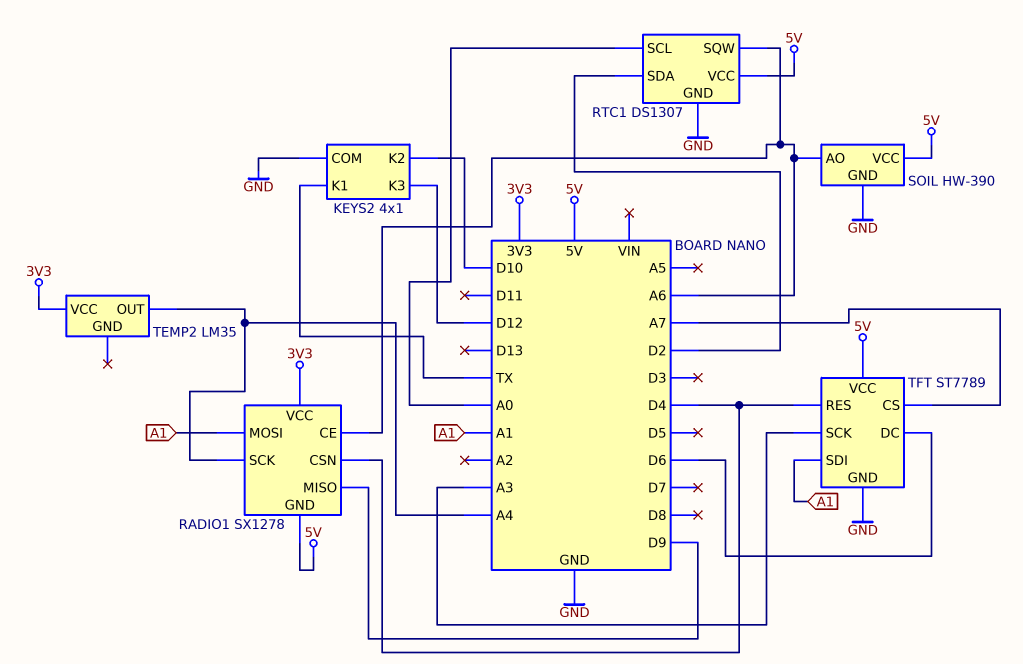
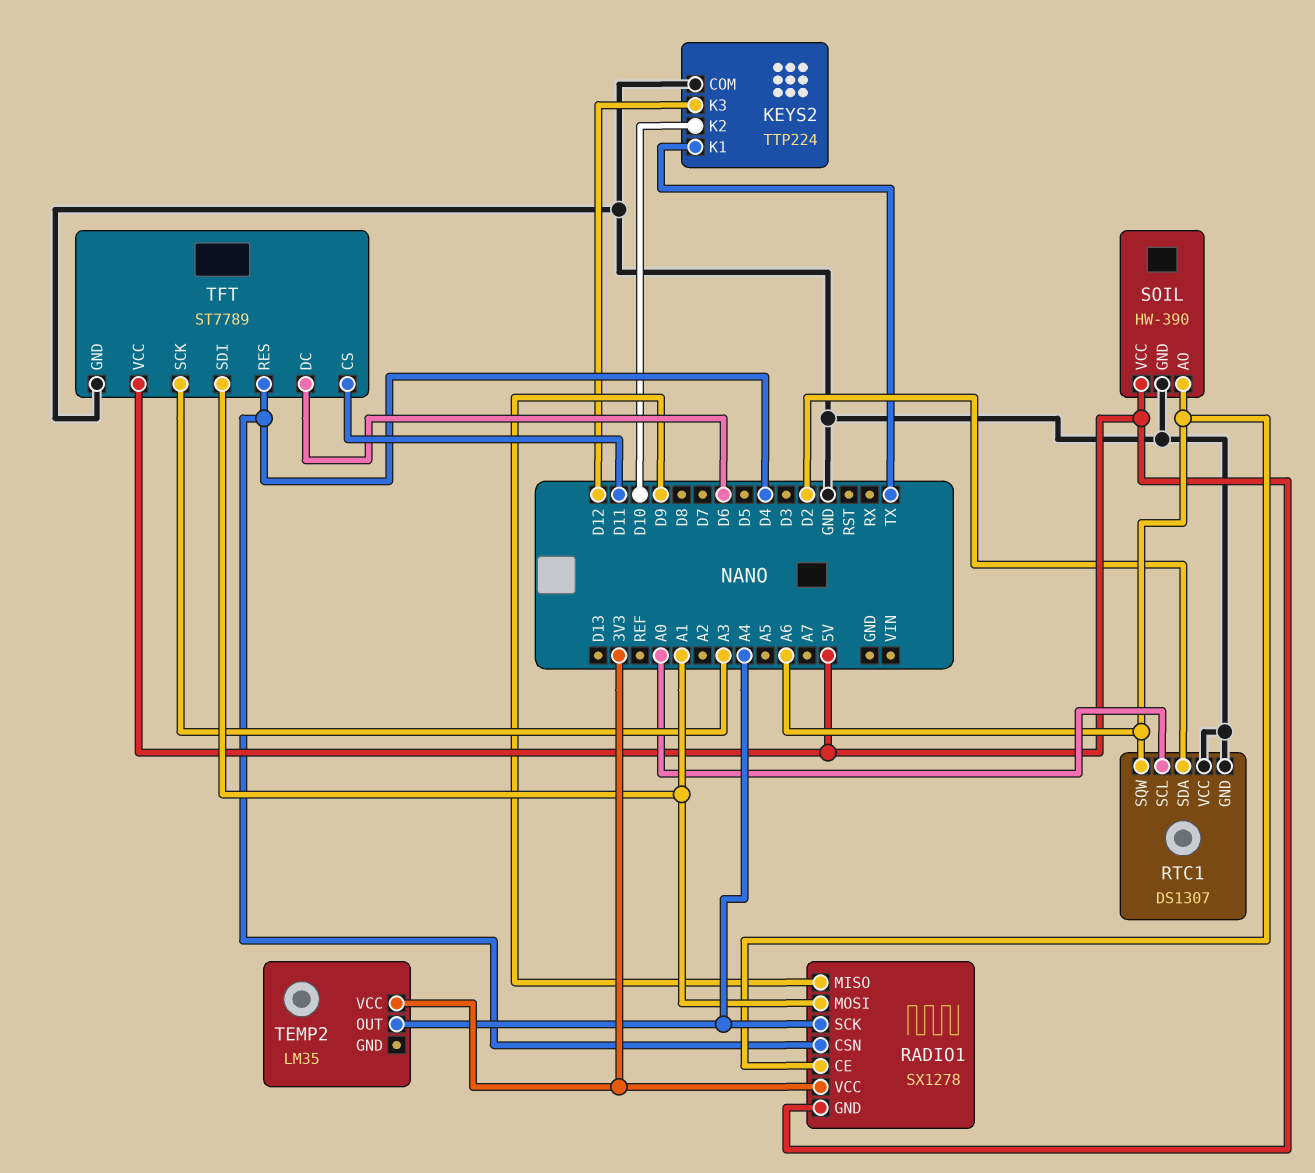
KEYS2: 4x1 -> TTP224
RTC1 pin VCC: 5V -> GND
TFT pin CS: A7 -> D11

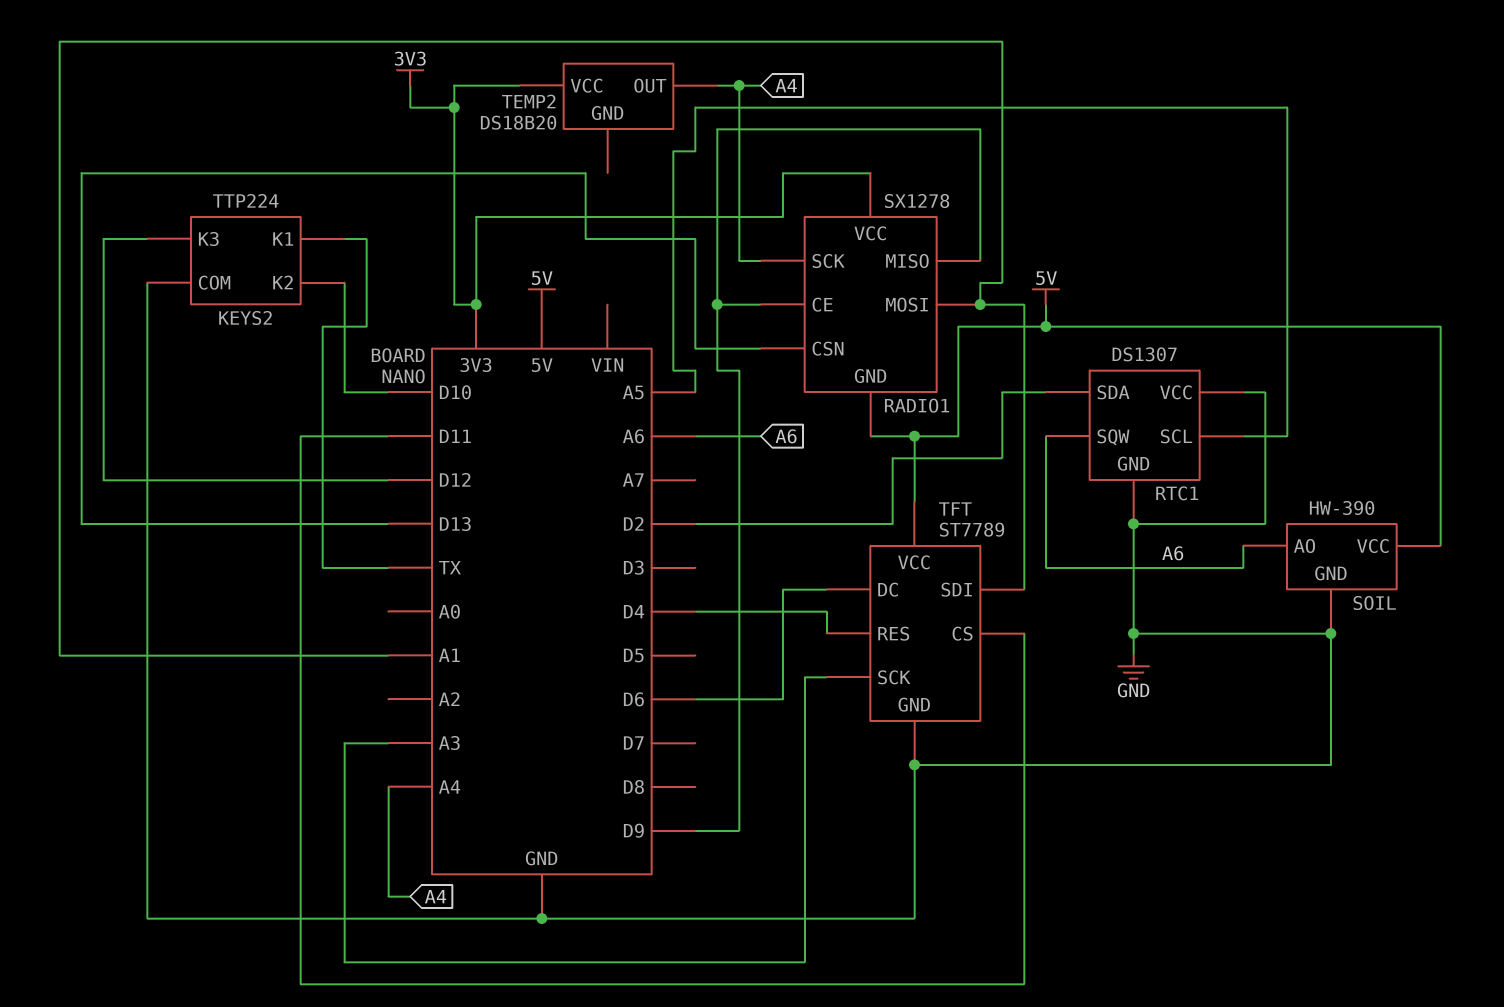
RADIO1 pin CE: A6 -> D9
RADIO1 pin CSN: D4 -> D13
RTC1 pin SCL: A0 -> A5
TEMP2: LM35 -> DS18B20

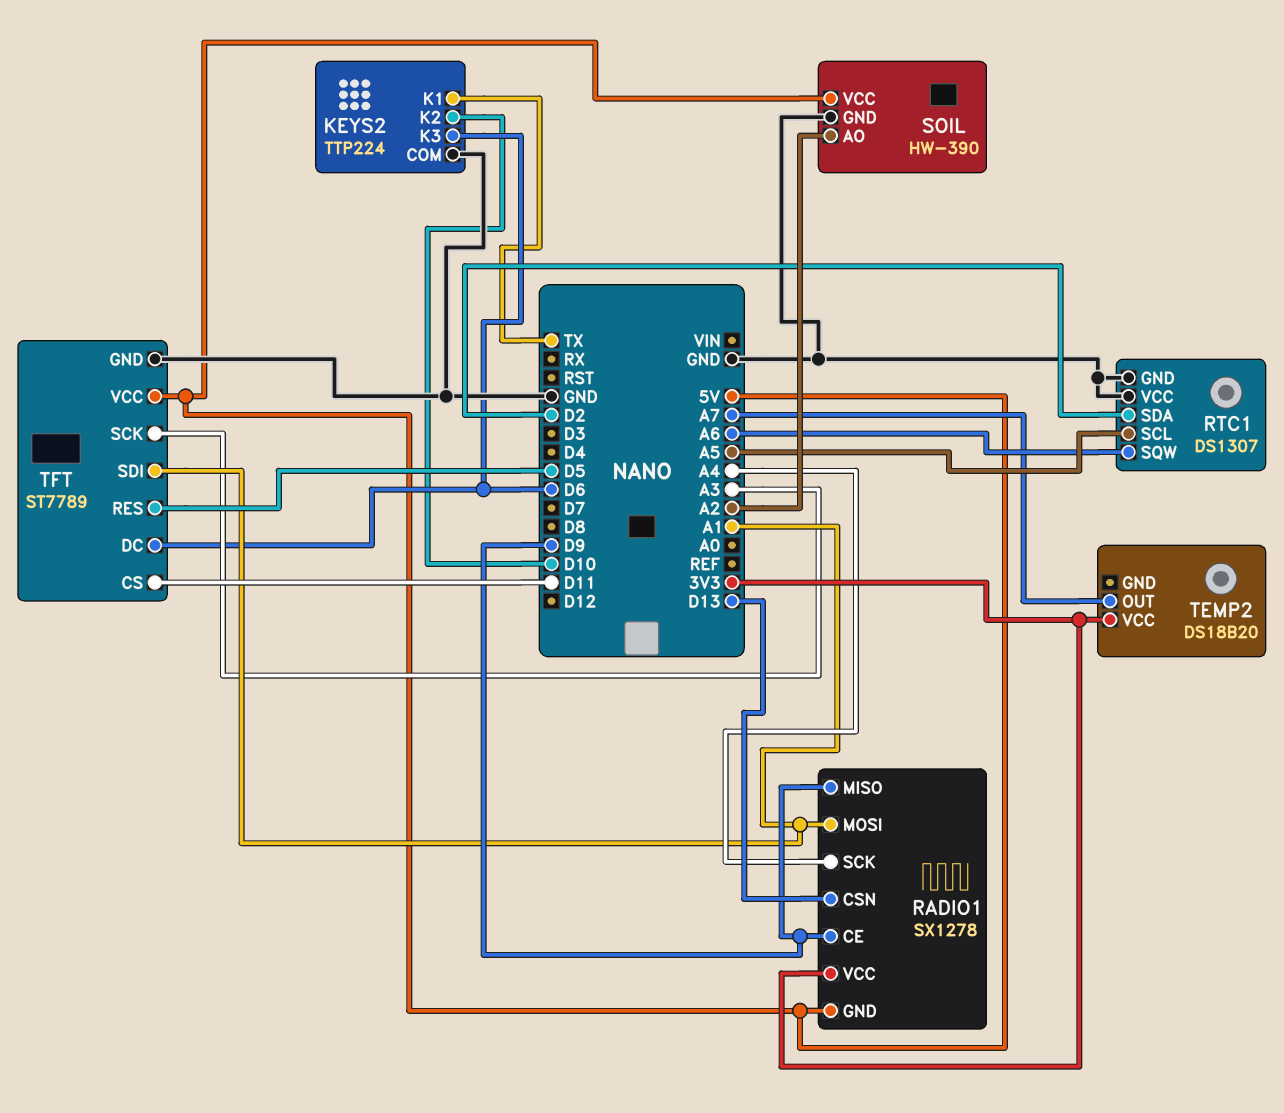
KEYS2 pin K3: D12 -> D6
SOIL pin AO: A6 -> A2
TEMP2 pin OUT: A4 -> A7
TFT pin RES: D4 -> D5

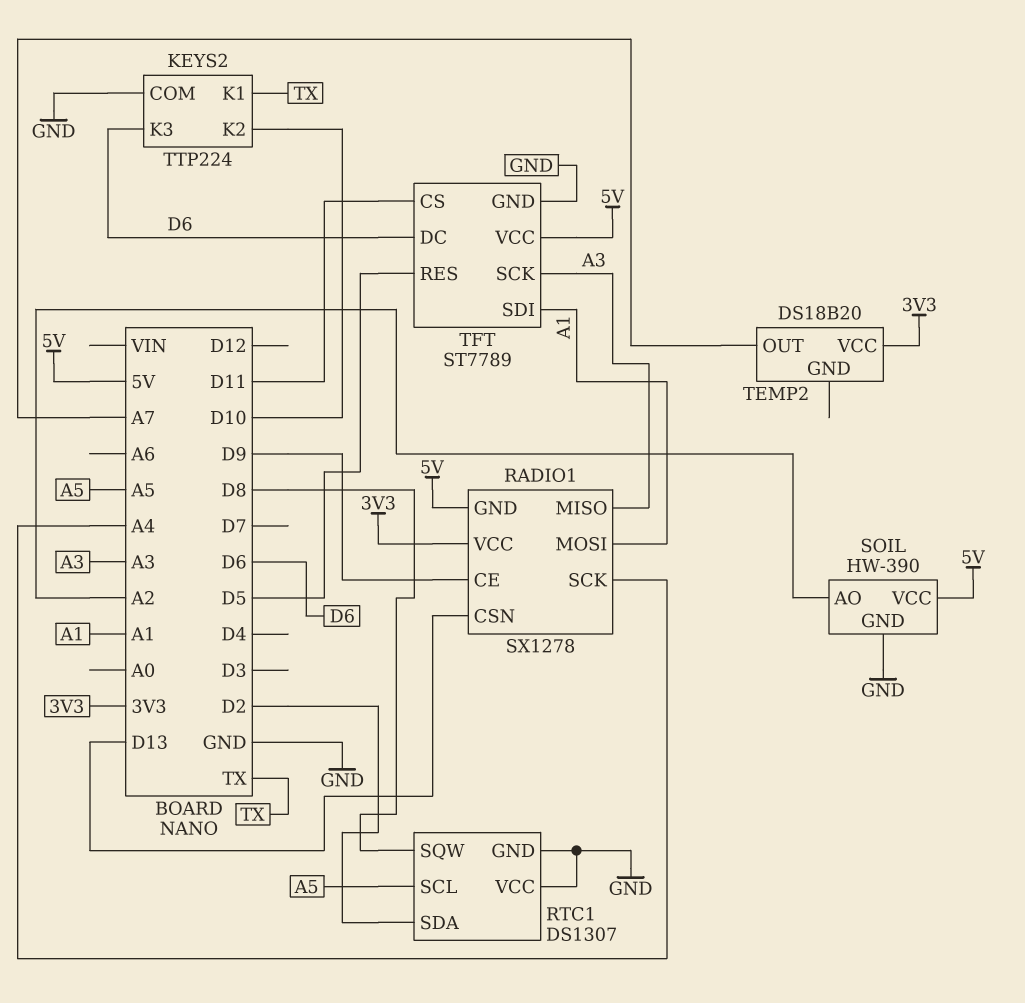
RADIO1 pin MISO: D9 -> A3
RTC1 pin SQW: A6 -> D8

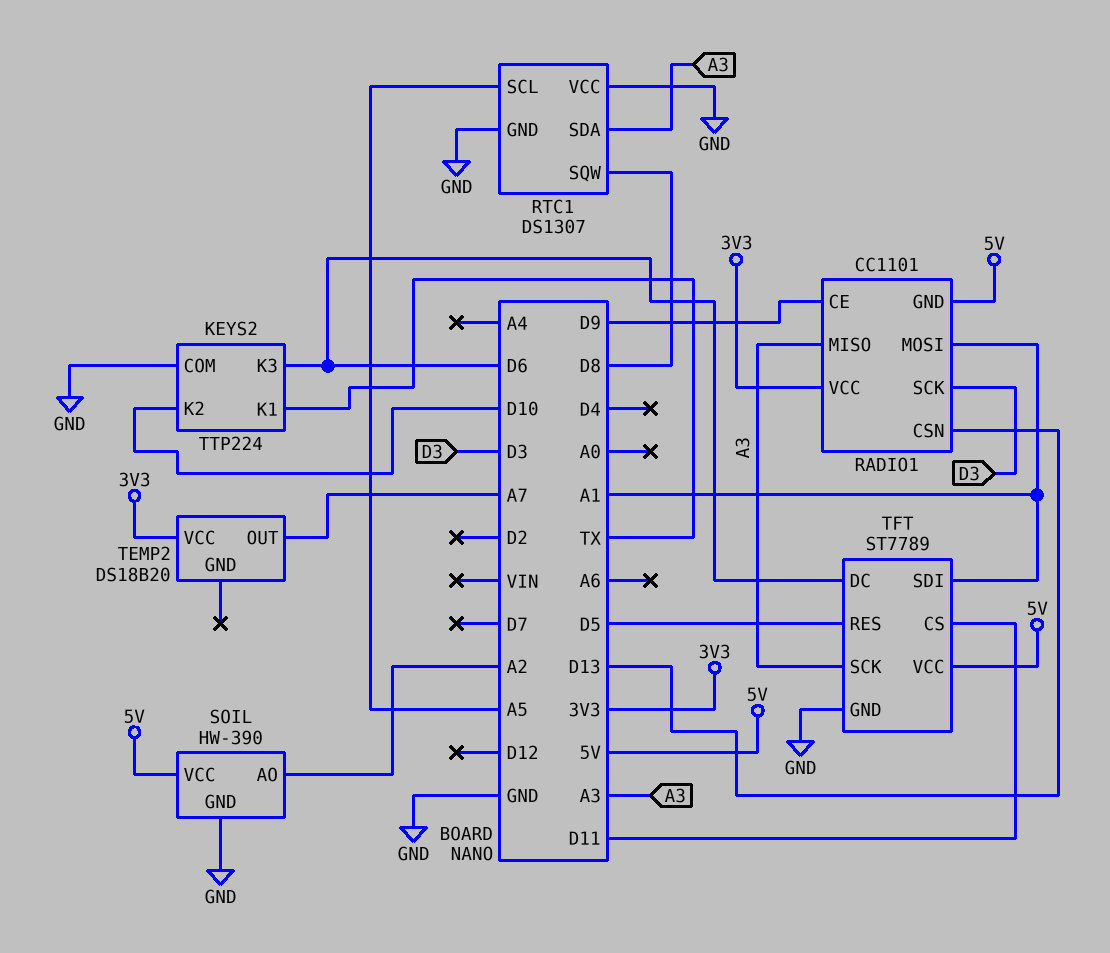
RADIO1: SX1278 -> CC1101
RADIO1 pin SCK: A4 -> D3
RTC1 pin SDA: D2 -> A3

